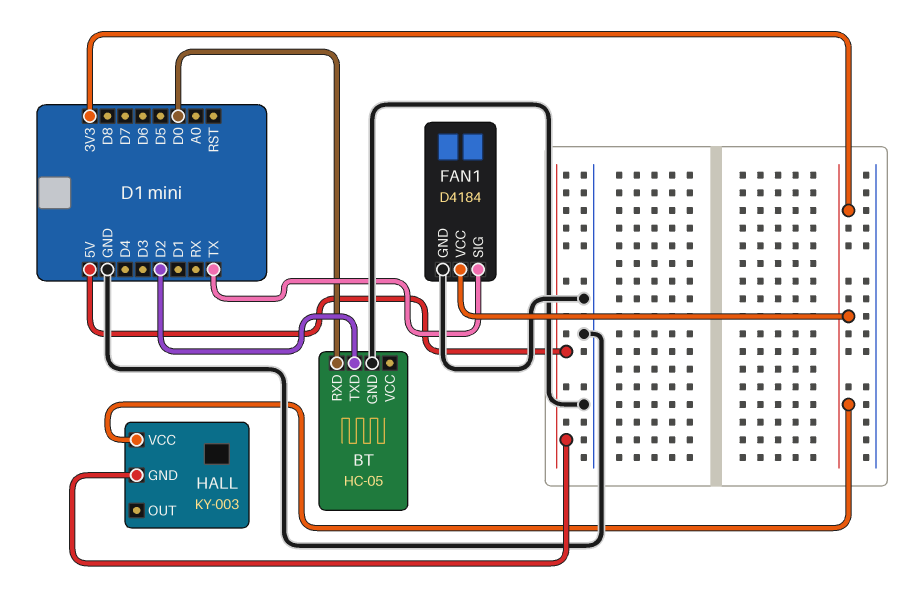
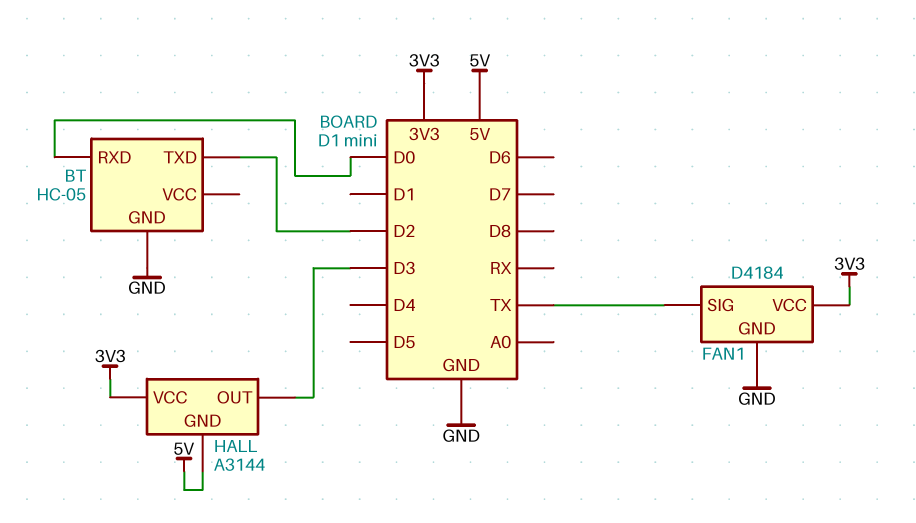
HALL: KY-003 -> A3144
HALL pin OUT: none -> D3

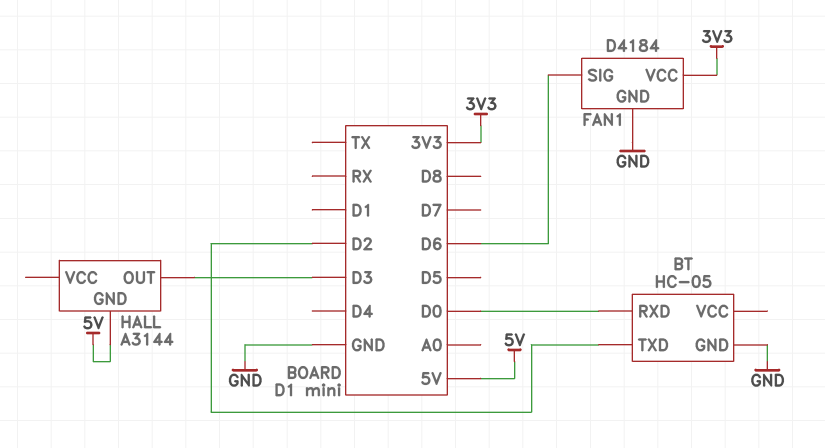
FAN1 pin SIG: TX -> D6
HALL pin VCC: 3V3 -> none

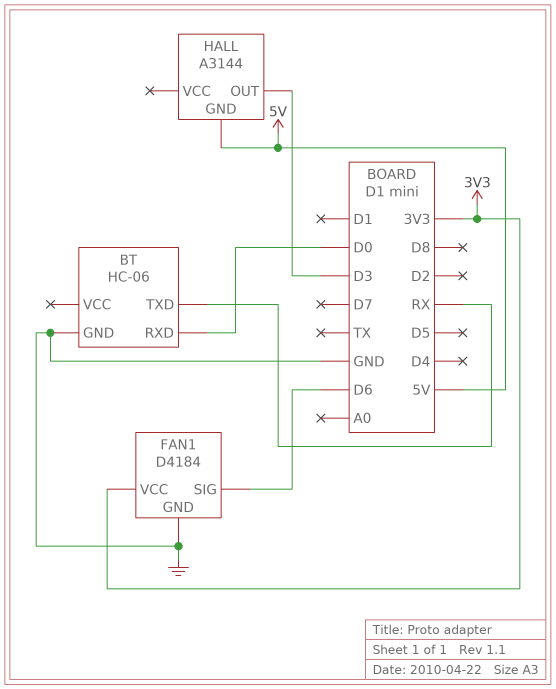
BT: HC-05 -> HC-06
BT pin TXD: D2 -> RX

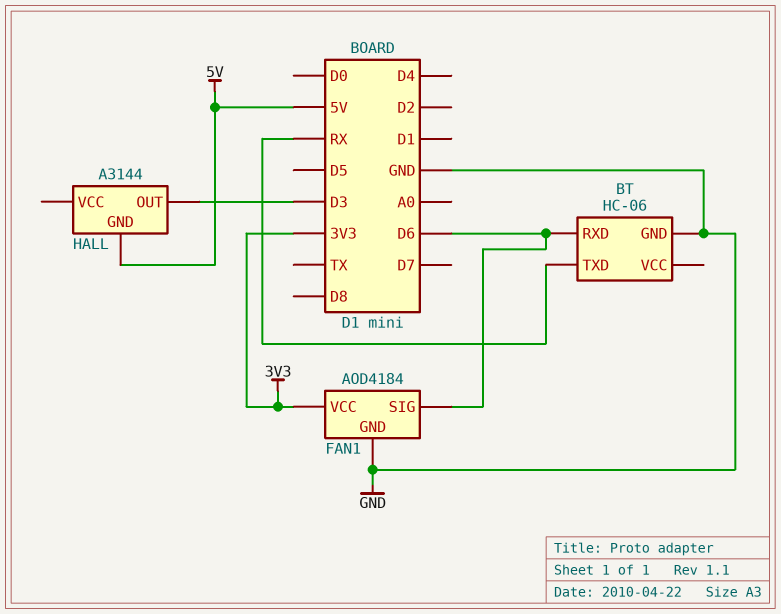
BT pin RXD: D0 -> D6
FAN1: D4184 -> AOD4184

